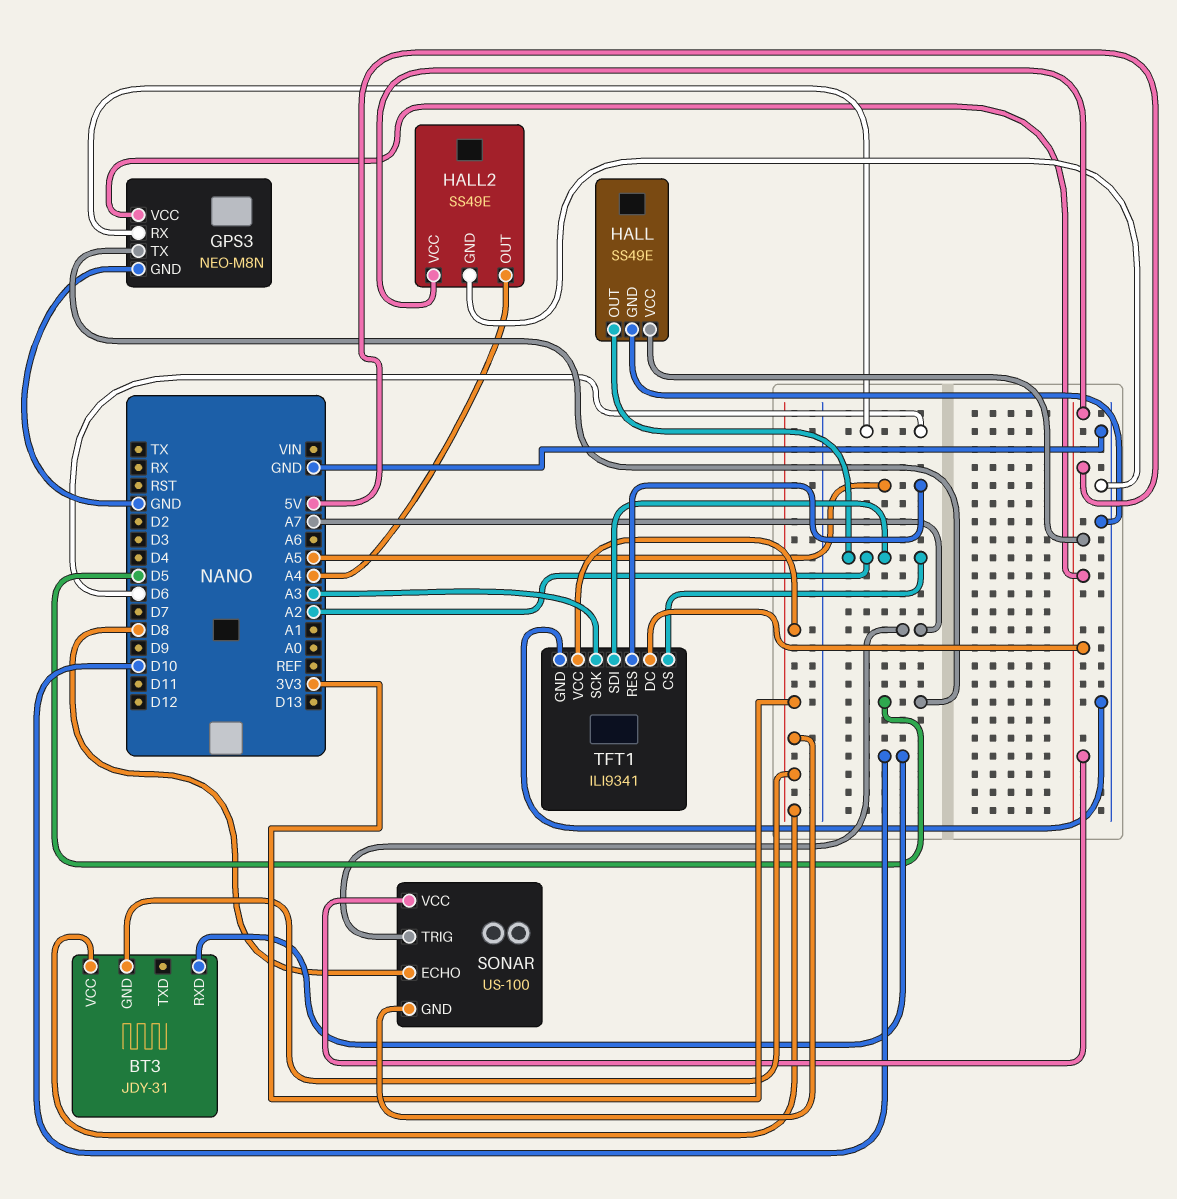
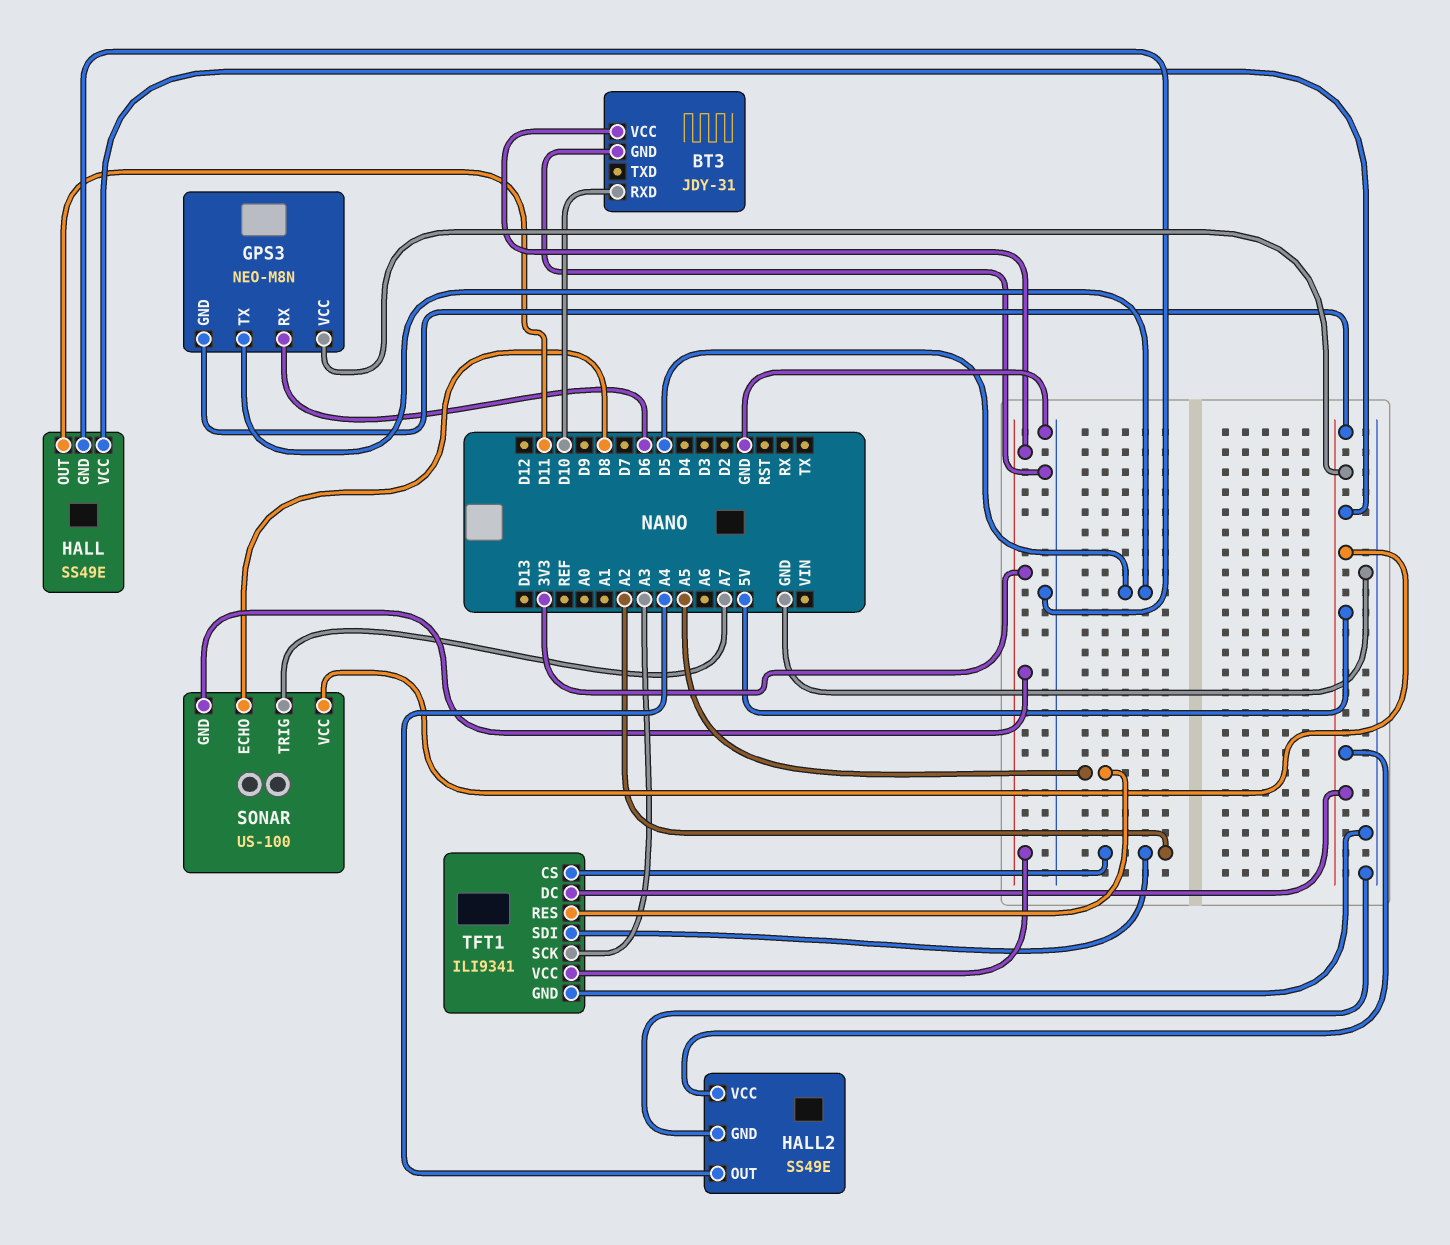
BT3 pin GND: 3V3 -> GND
GPS3 pin GND: GND -> 5V
HALL pin OUT: A2 -> D11

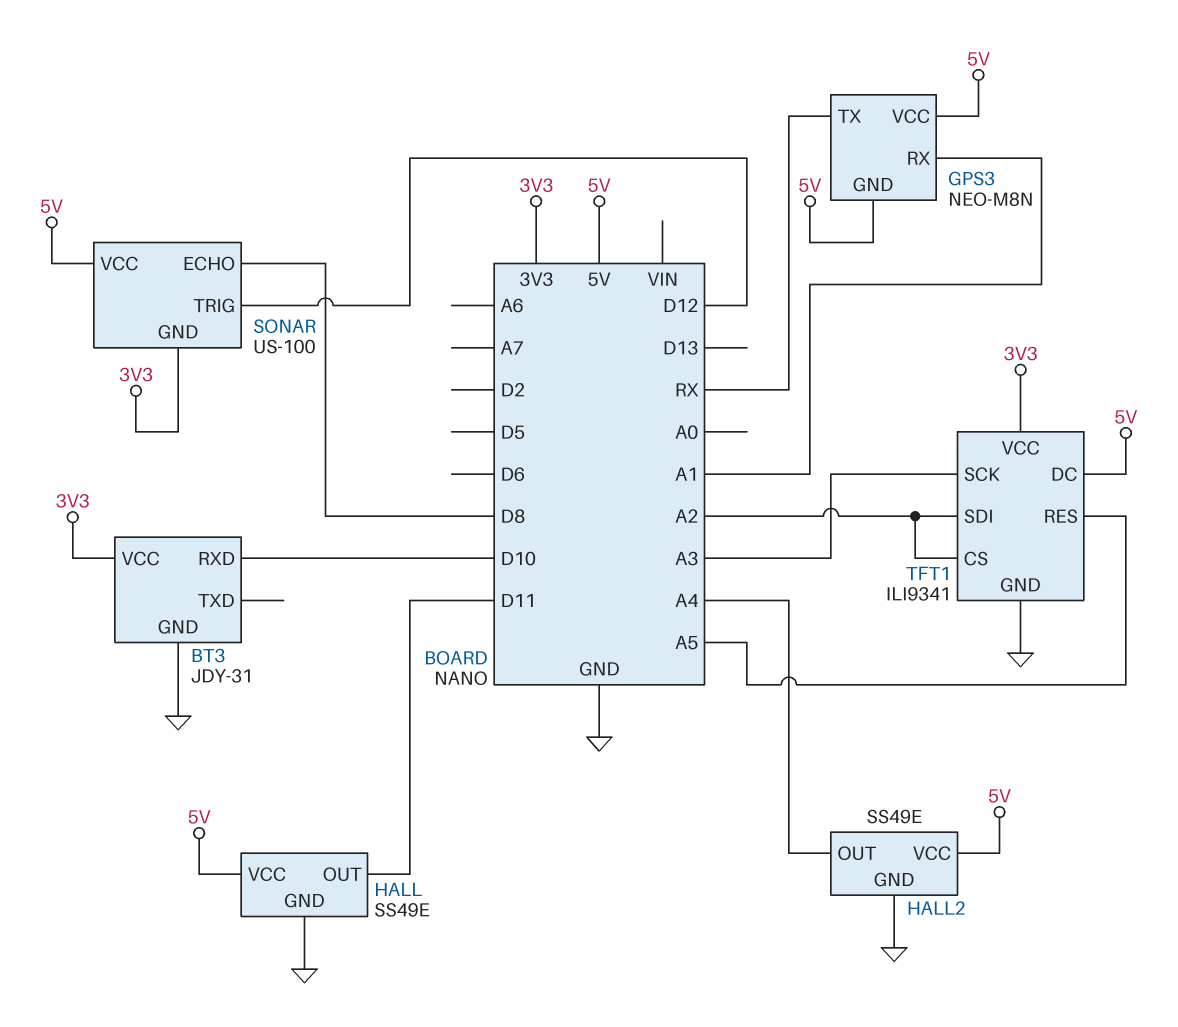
GPS3 pin RX: D6 -> A1
GPS3 pin TX: D5 -> RX
SONAR pin TRIG: A7 -> D12

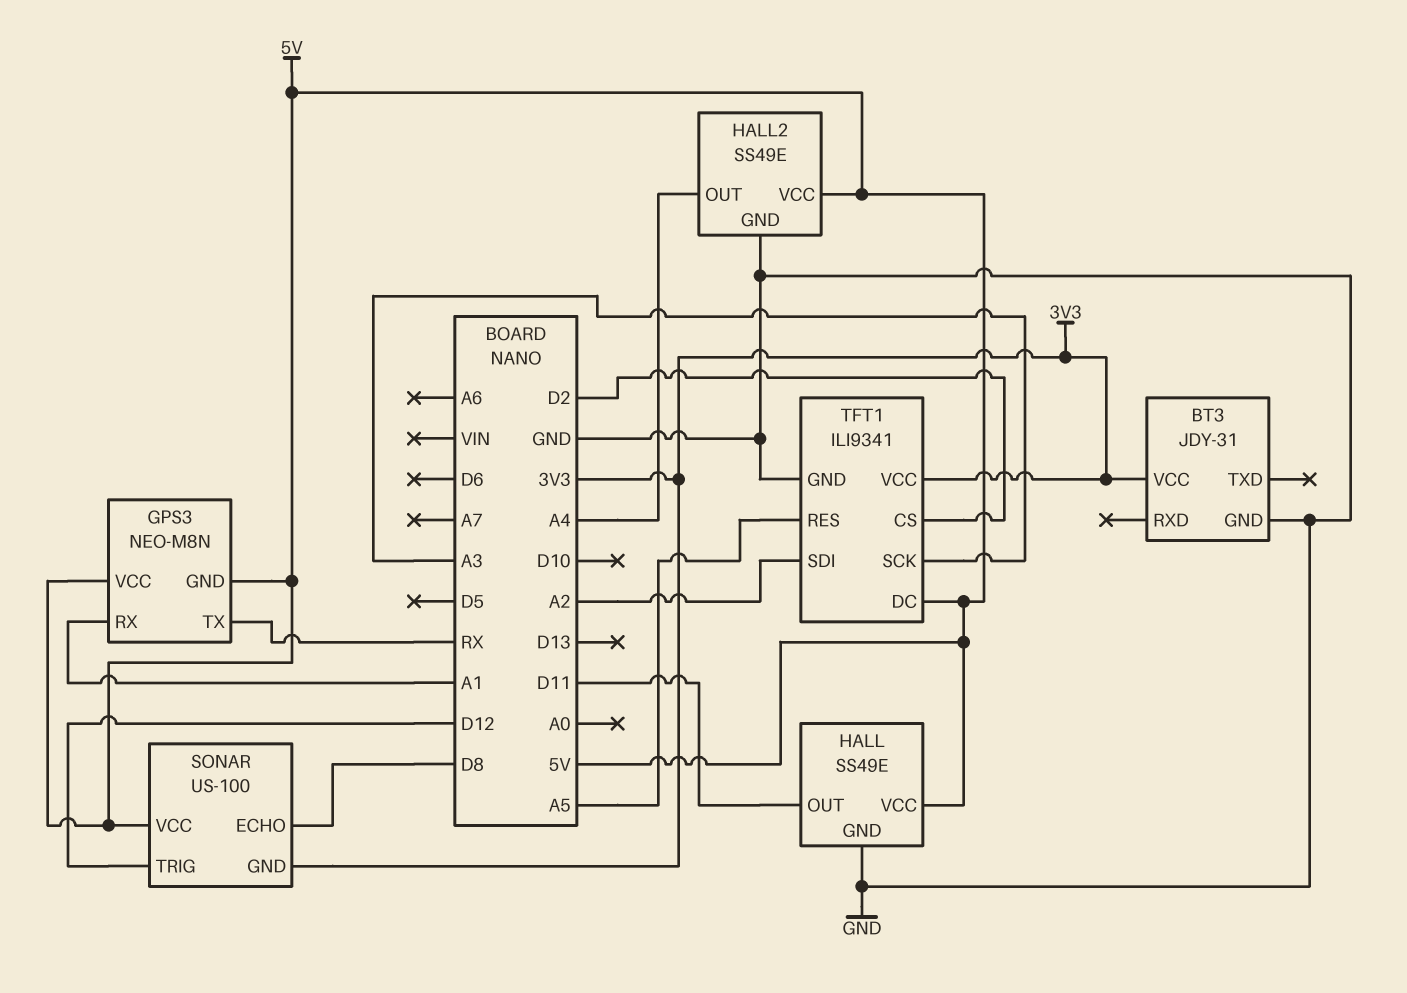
BT3 pin RXD: D10 -> none
TFT1 pin CS: A2 -> D2

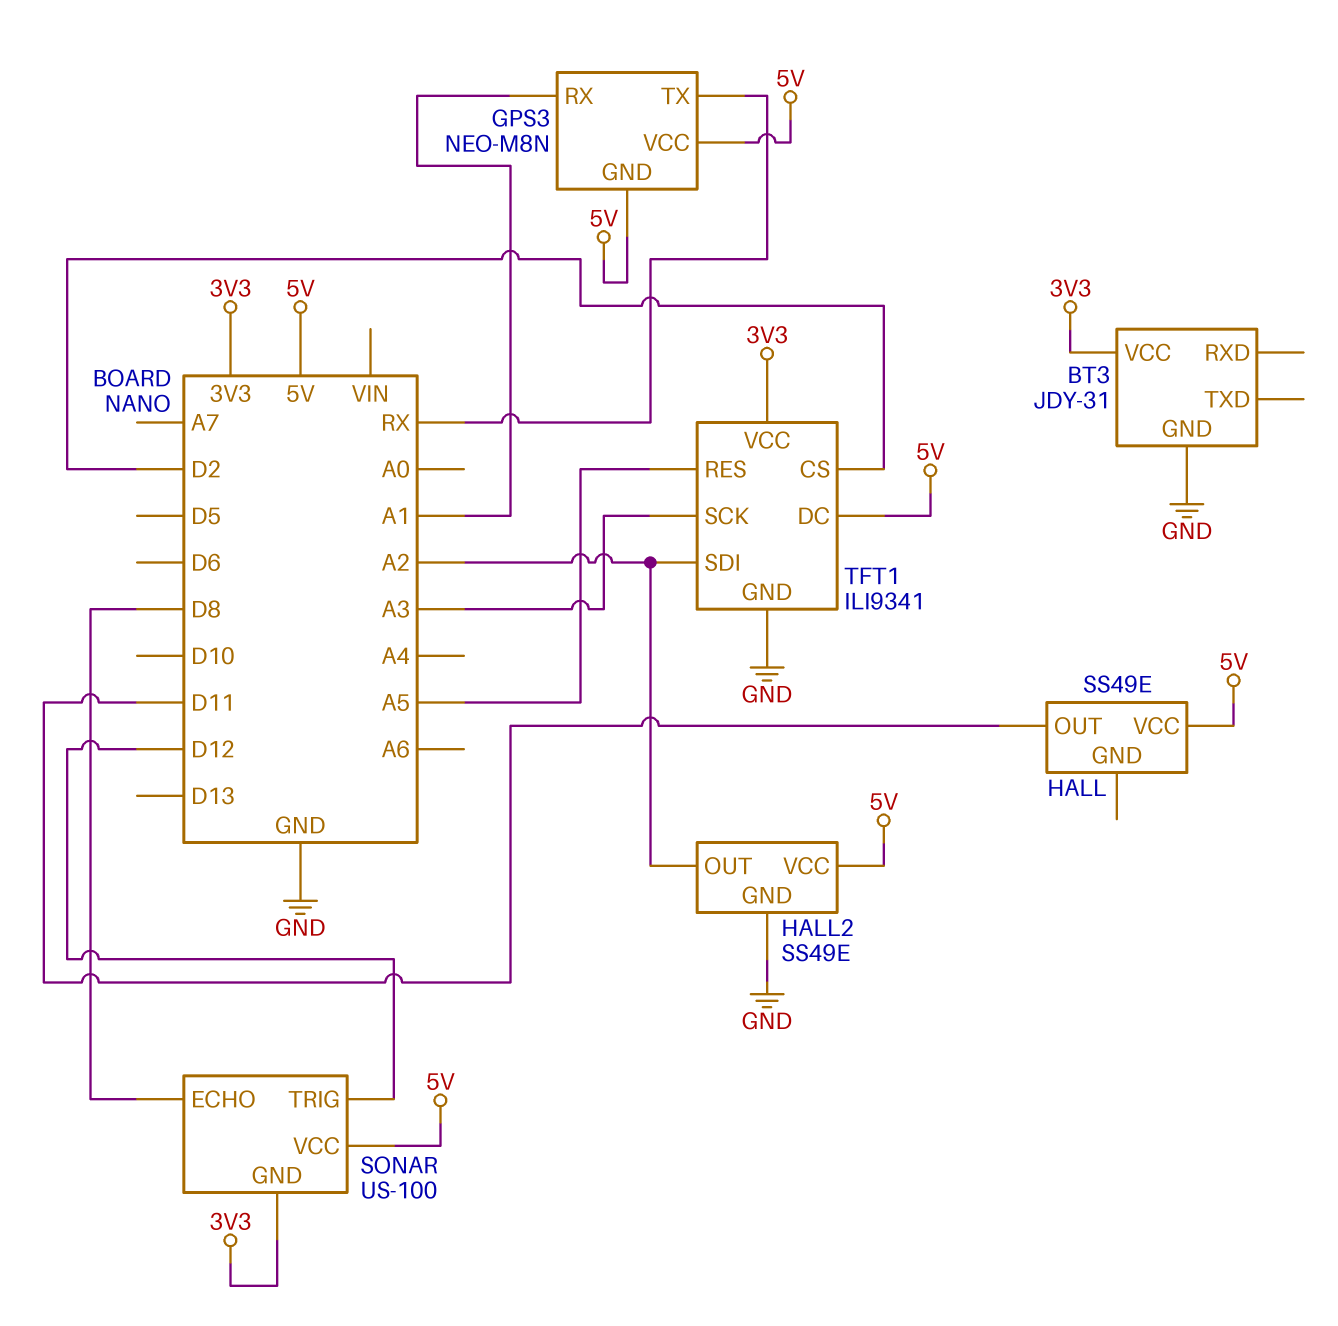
HALL pin GND: GND -> none
HALL2 pin OUT: A4 -> A2

